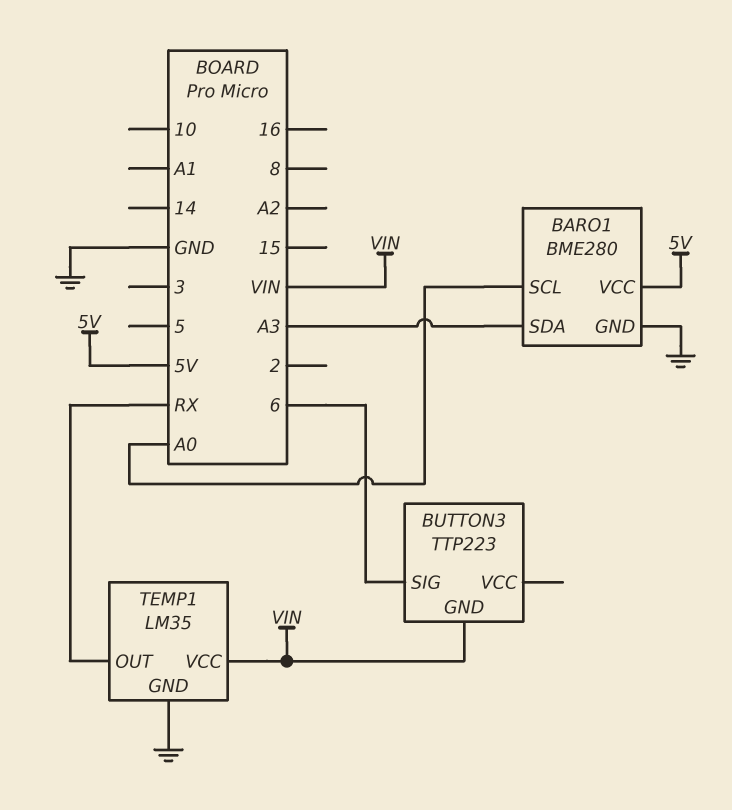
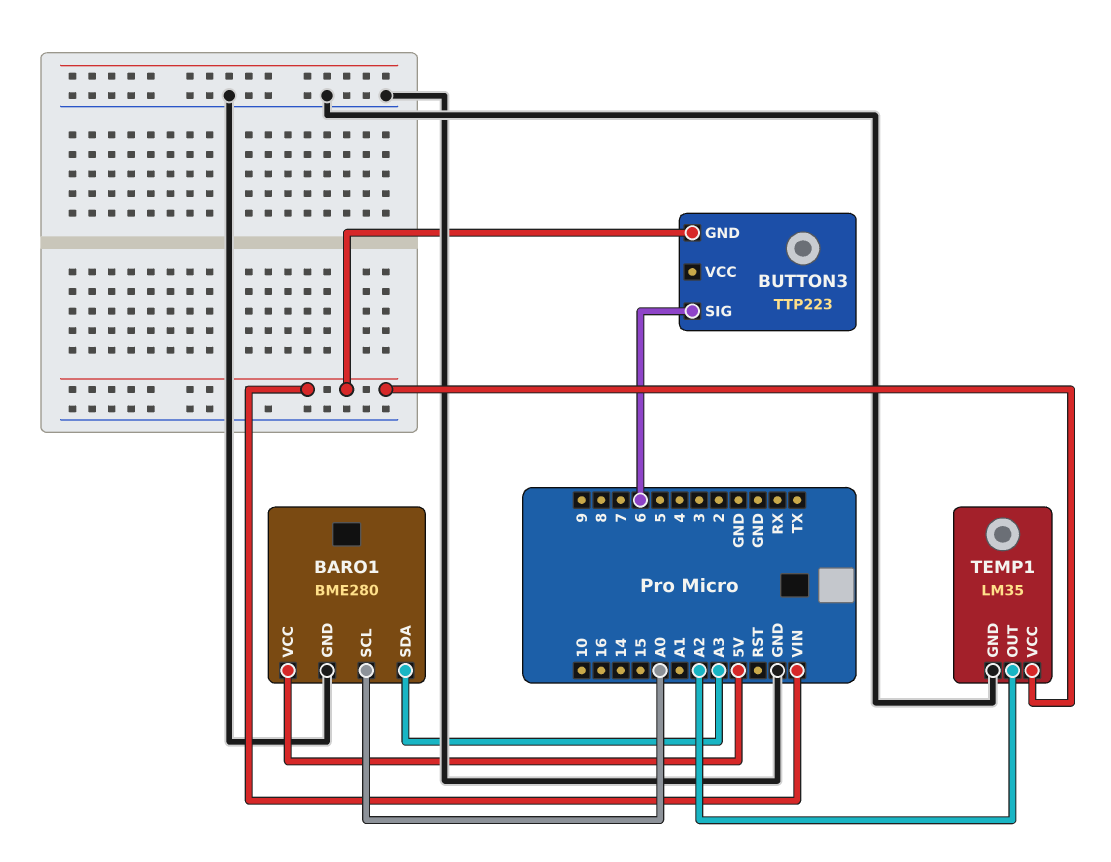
TEMP1 pin OUT: RX -> A2

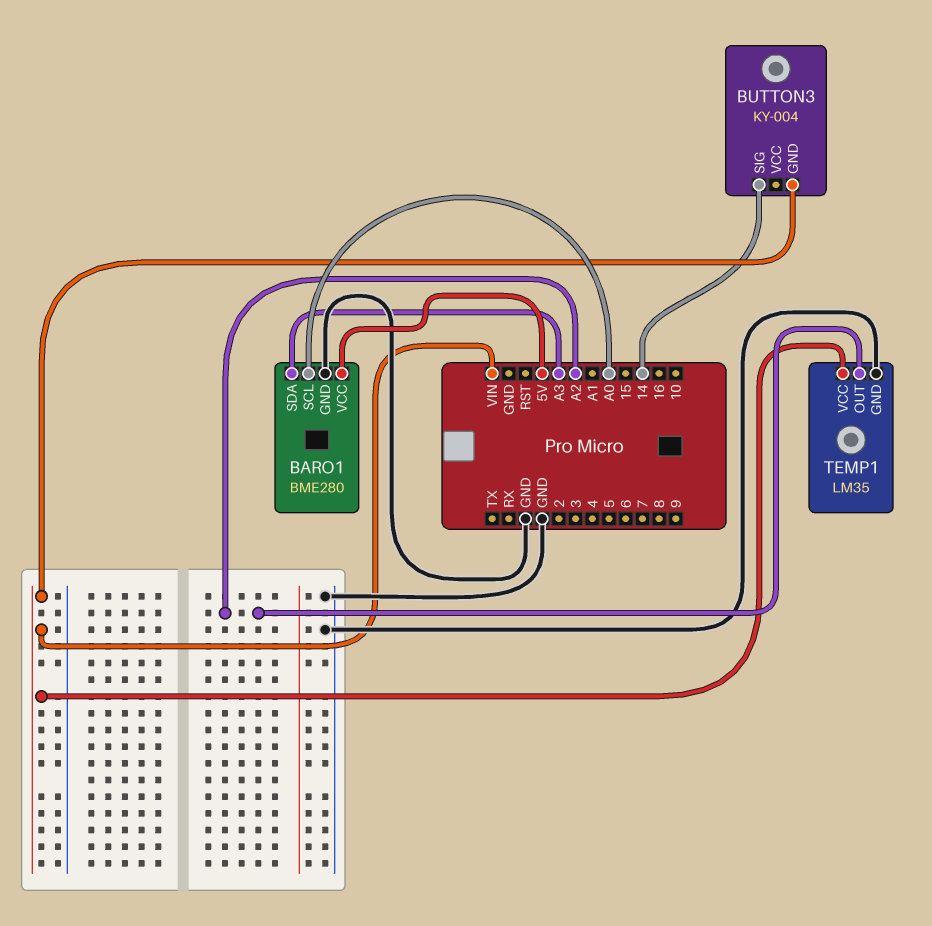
BUTTON3: TTP223 -> KY-004
BUTTON3 pin SIG: 6 -> 14

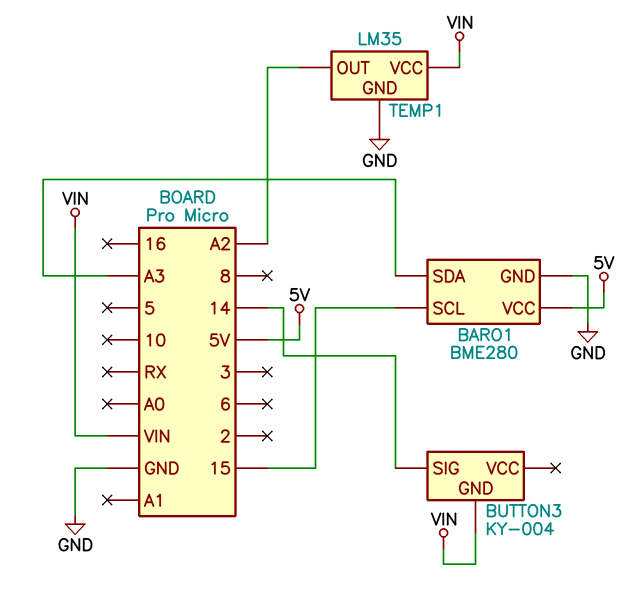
BARO1 pin SCL: A0 -> 15

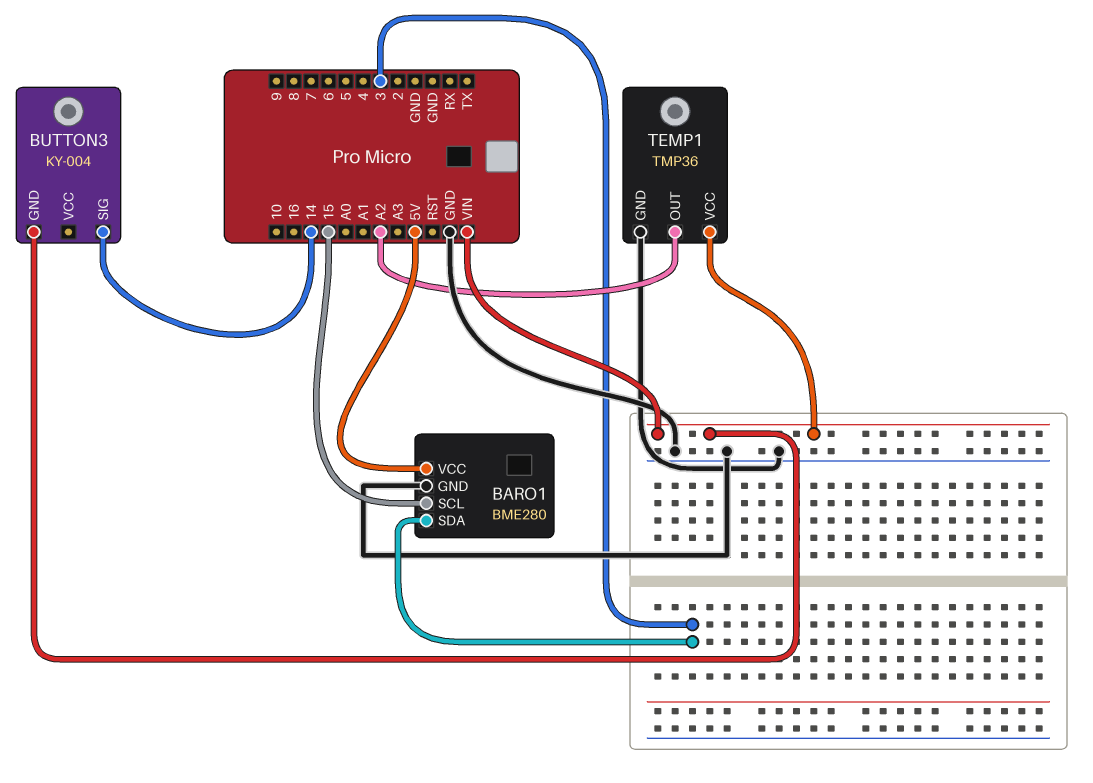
BARO1 pin SDA: A3 -> 3
TEMP1: LM35 -> TMP36

